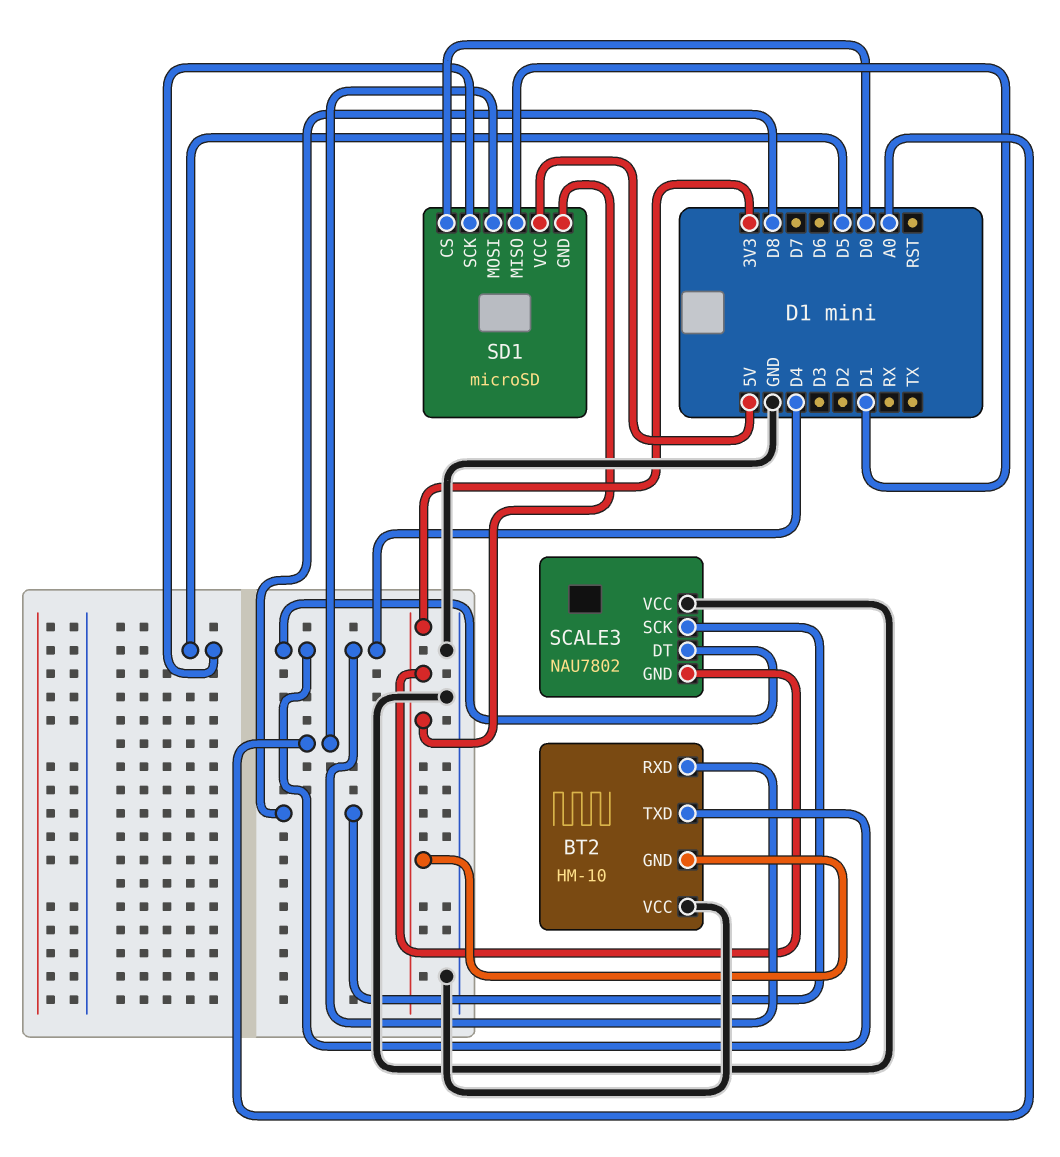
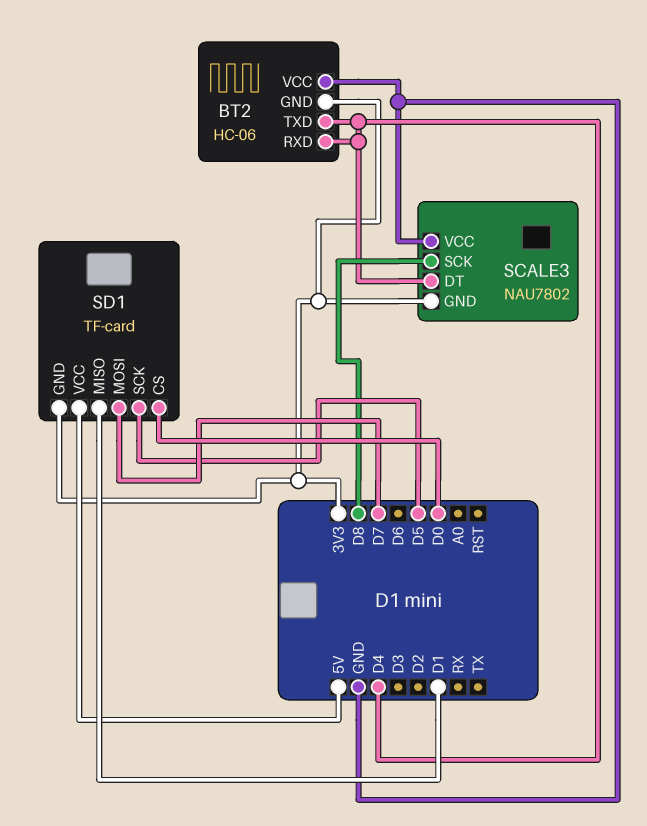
BT2: HM-10 -> HC-06
SD1: microSD -> TF-card
SD1 pin MOSI: A0 -> D7

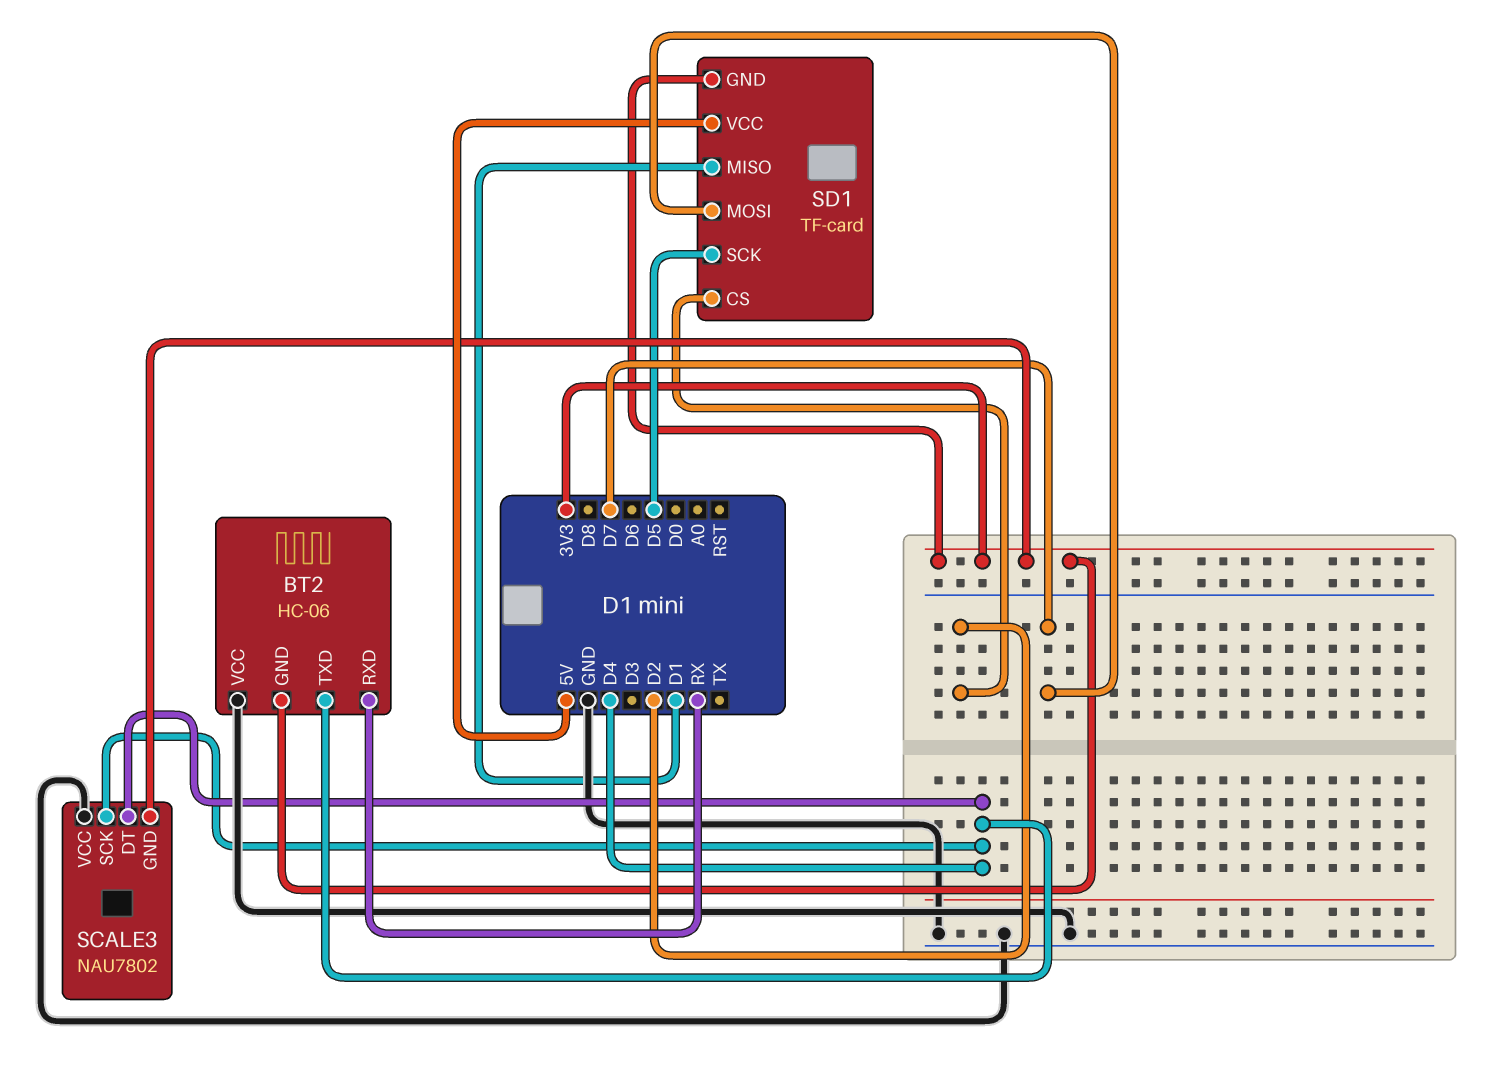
BT2 pin RXD: D4 -> RX
SCALE3 pin SCK: D8 -> D4
SD1 pin CS: D0 -> D2

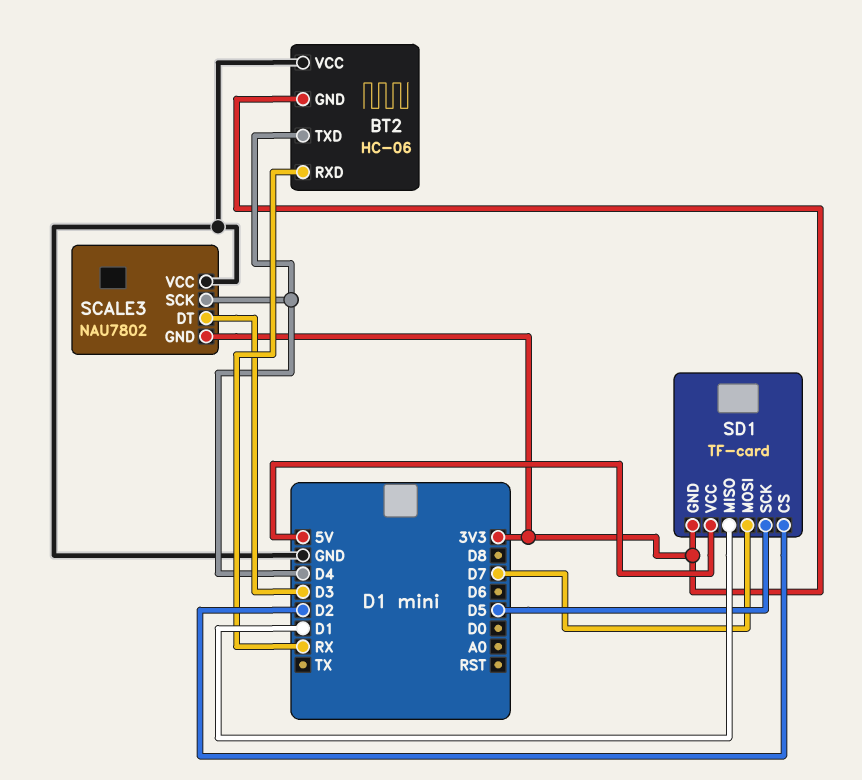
SCALE3 pin DT: D4 -> D3

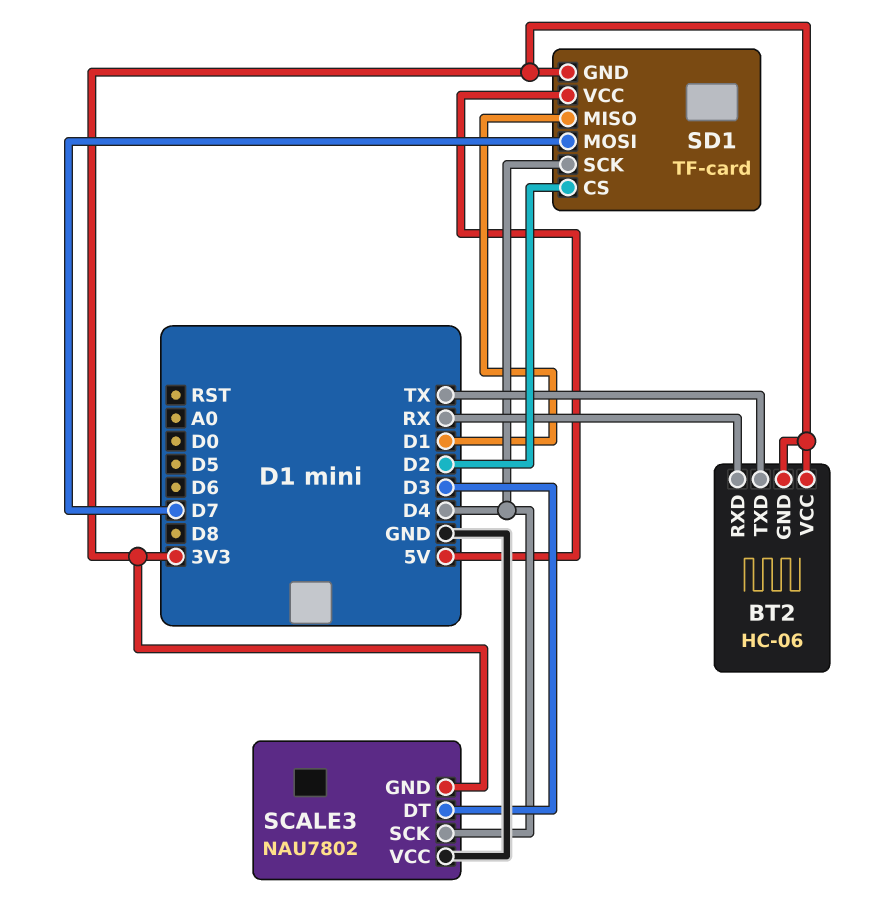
BT2 pin TXD: D4 -> TX
BT2 pin VCC: GND -> 3V3
SD1 pin SCK: D5 -> D4

